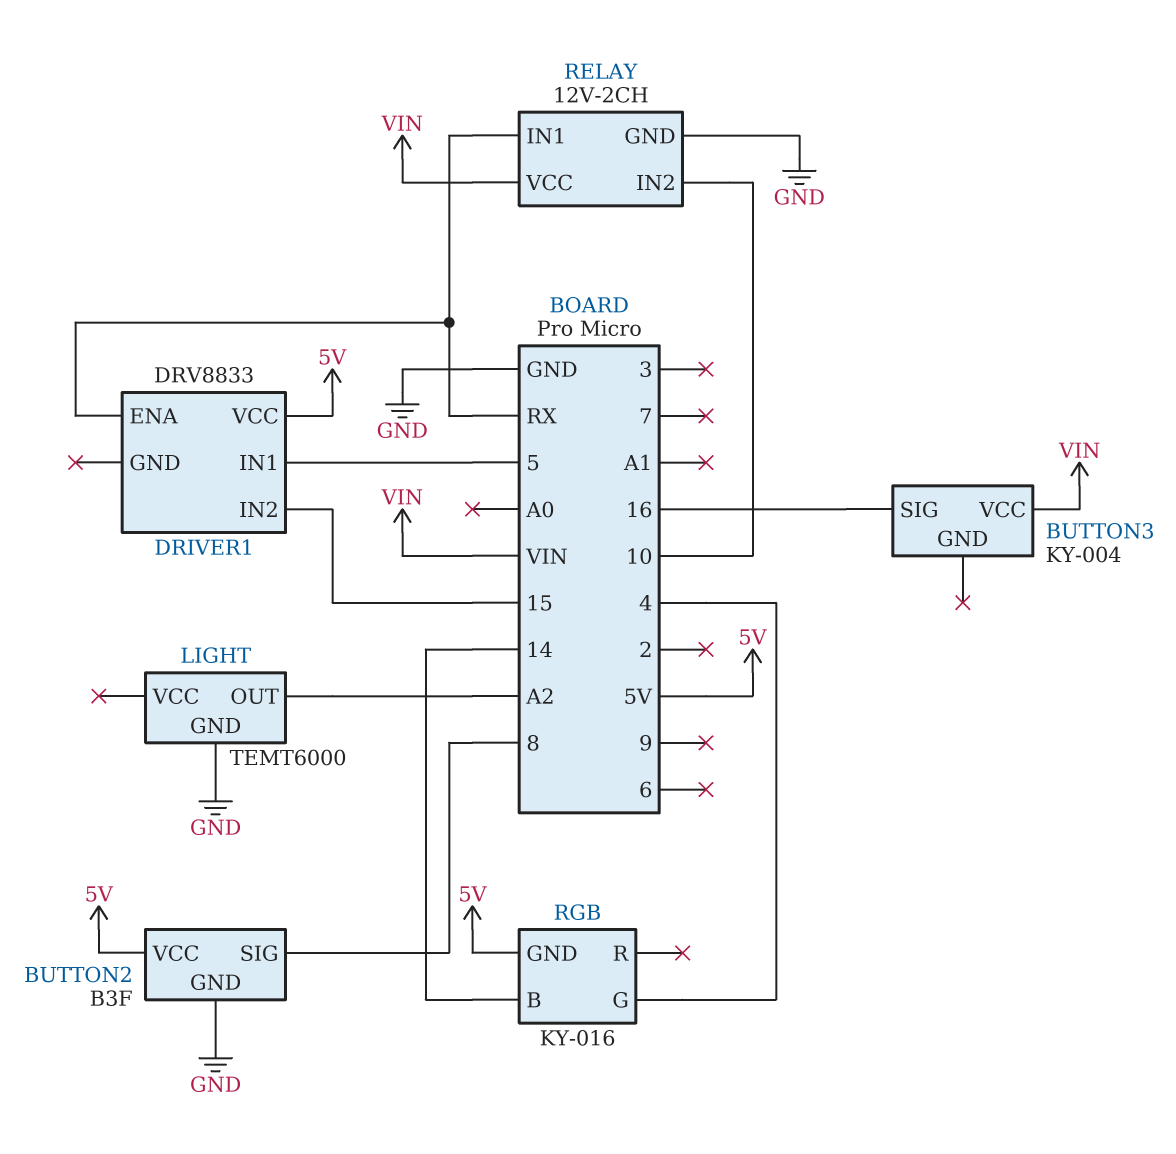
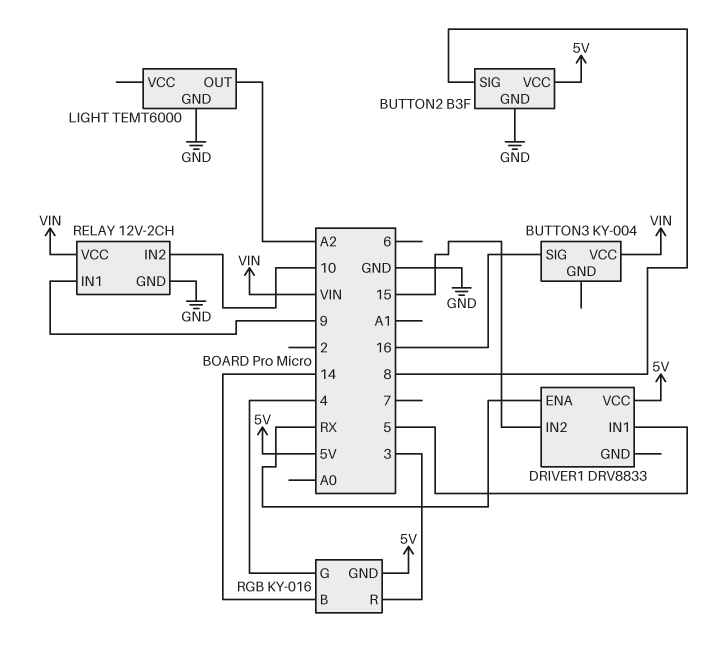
RELAY pin IN1: RX -> 9
RGB pin R: none -> 3

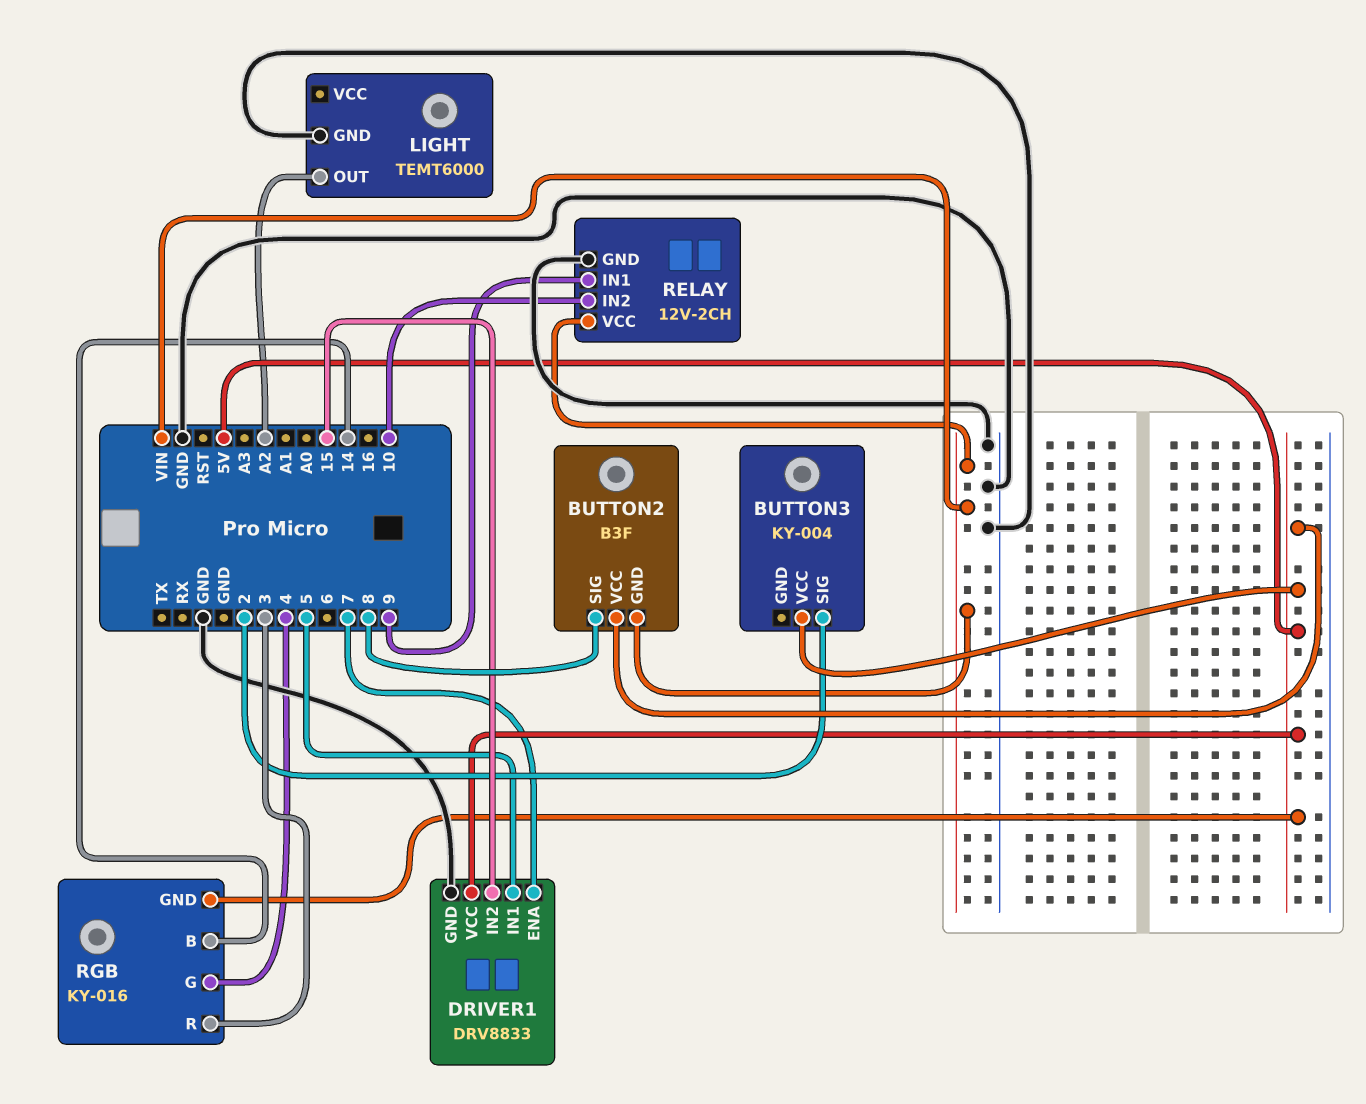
BUTTON2 pin GND: GND -> VIN
BUTTON3 pin SIG: 16 -> 2
BUTTON3 pin VCC: VIN -> 5V
DRIVER1 pin ENA: RX -> 7
DRIVER1 pin GND: none -> GND

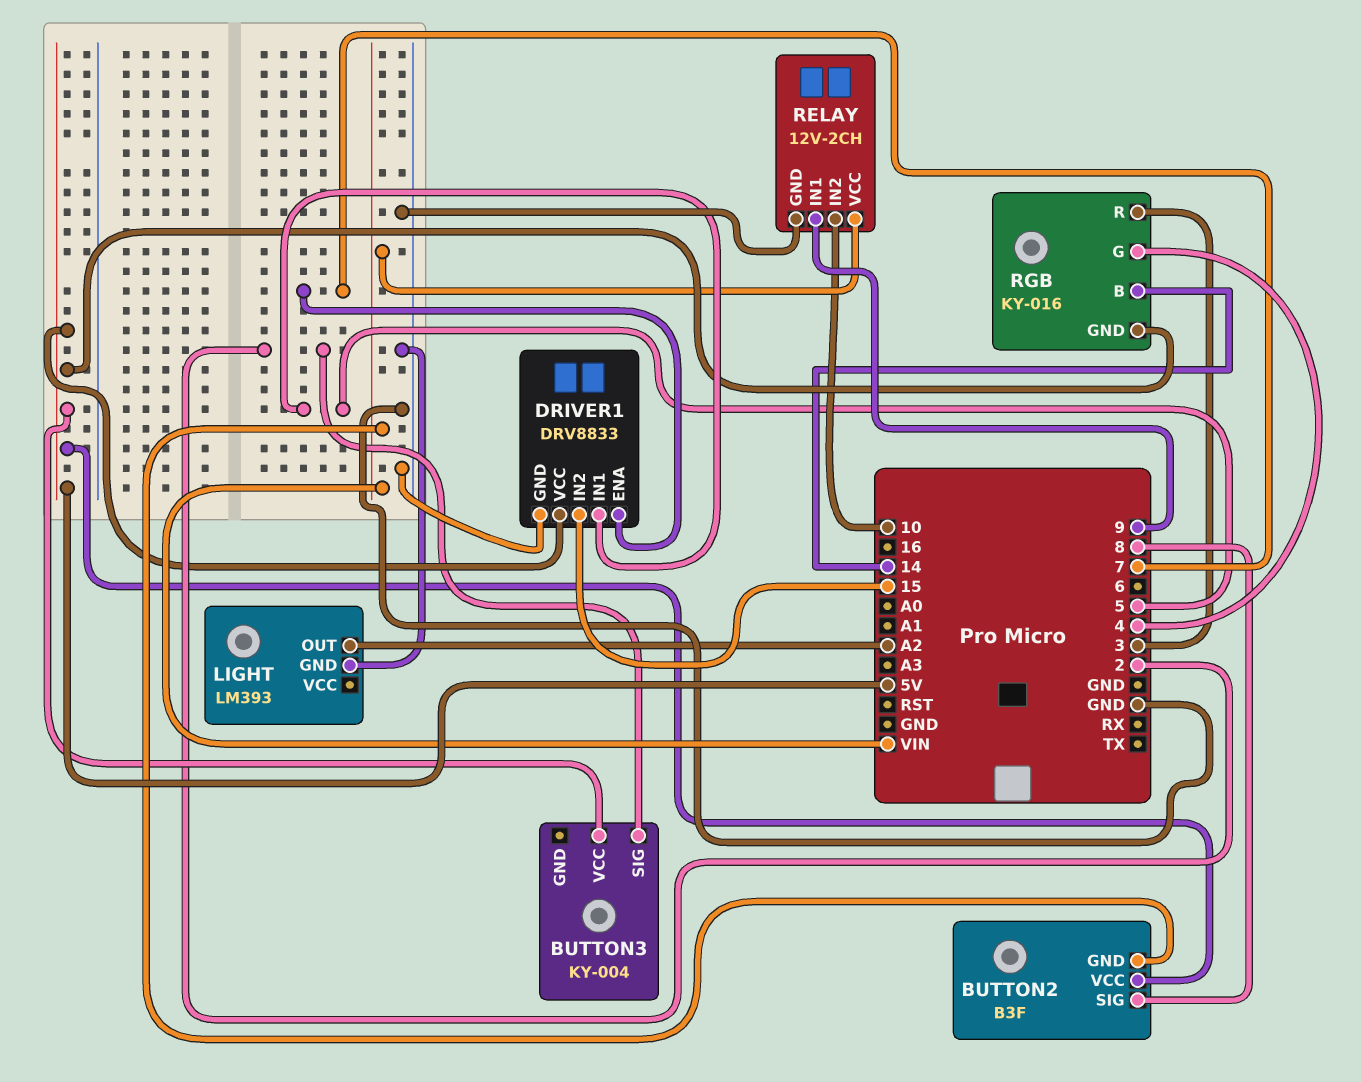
LIGHT: TEMT6000 -> LM393

